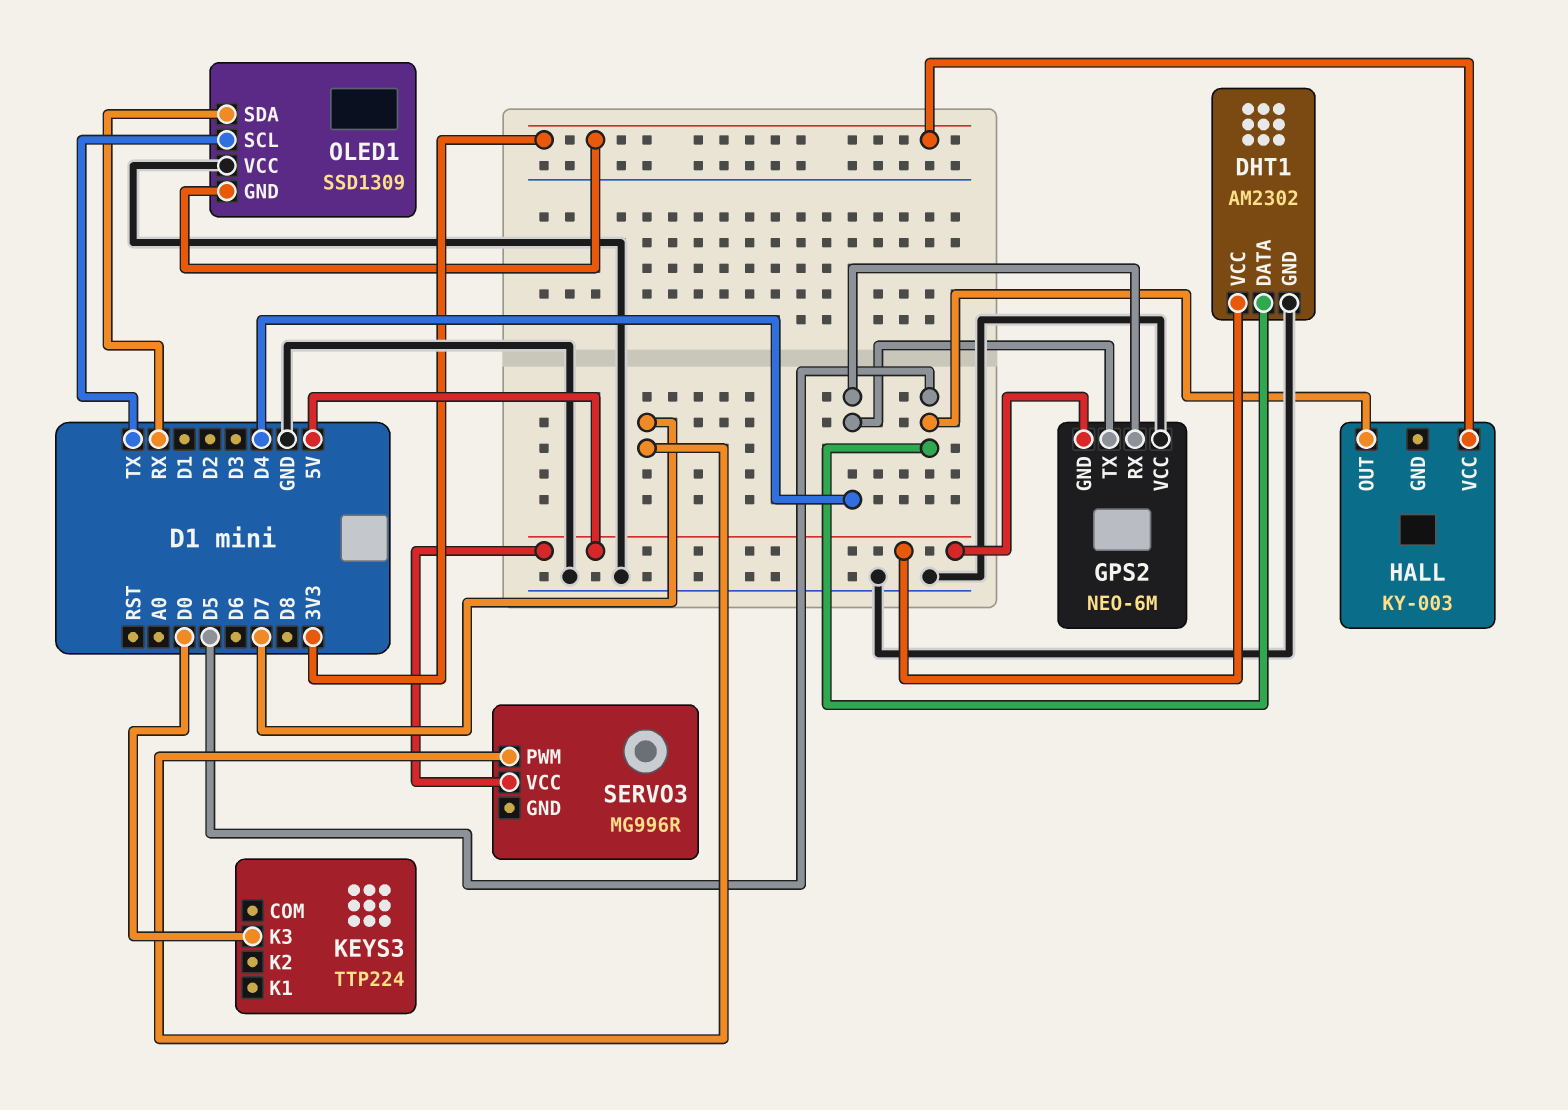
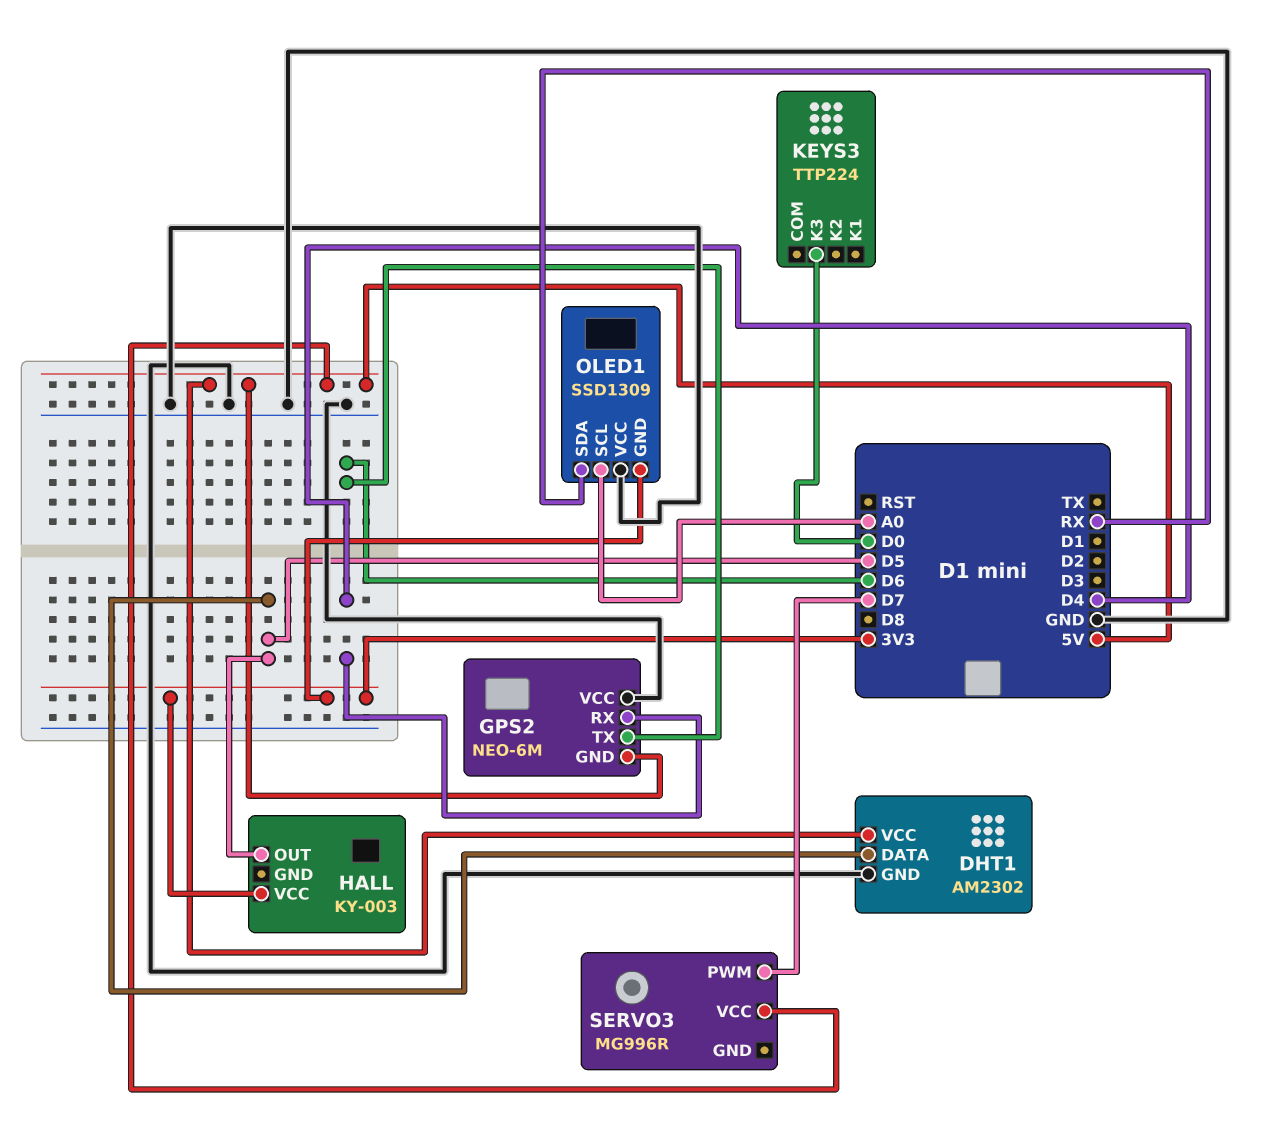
GPS2 pin TX: D4 -> D6
OLED1 pin SCL: TX -> A0

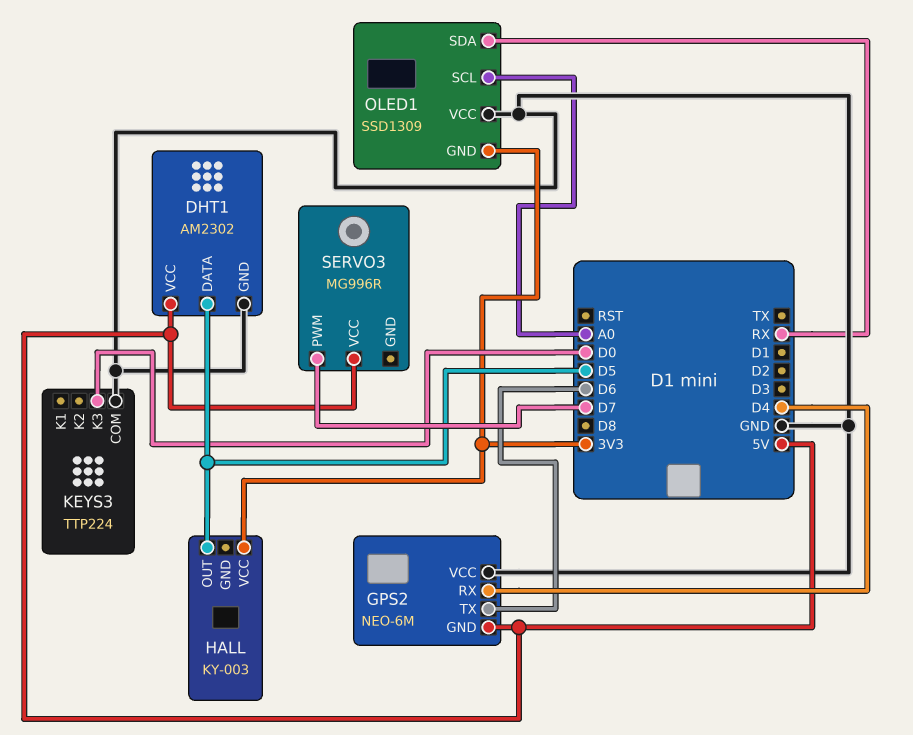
KEYS3 pin COM: none -> GND

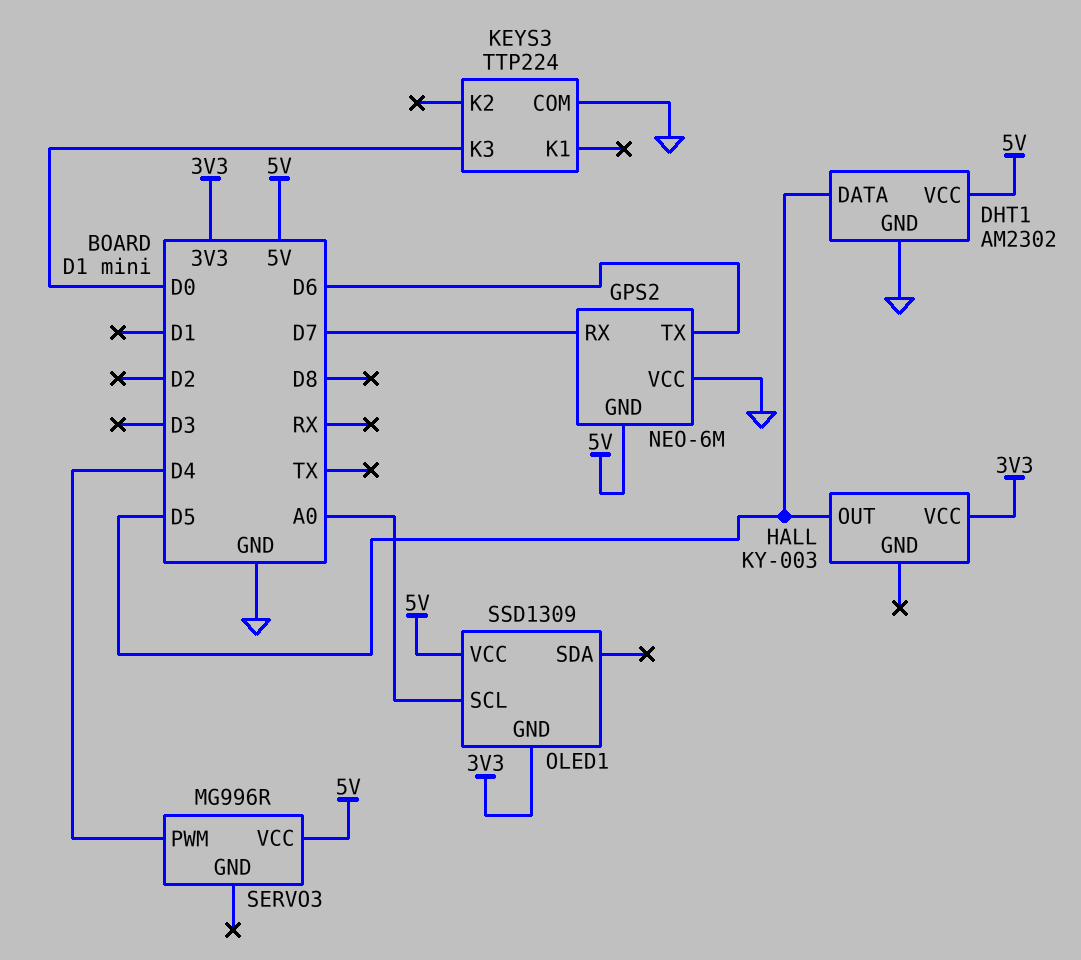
GPS2 pin RX: D4 -> D7
OLED1 pin SDA: RX -> none
OLED1 pin VCC: GND -> 5V
SERVO3 pin PWM: D7 -> D4

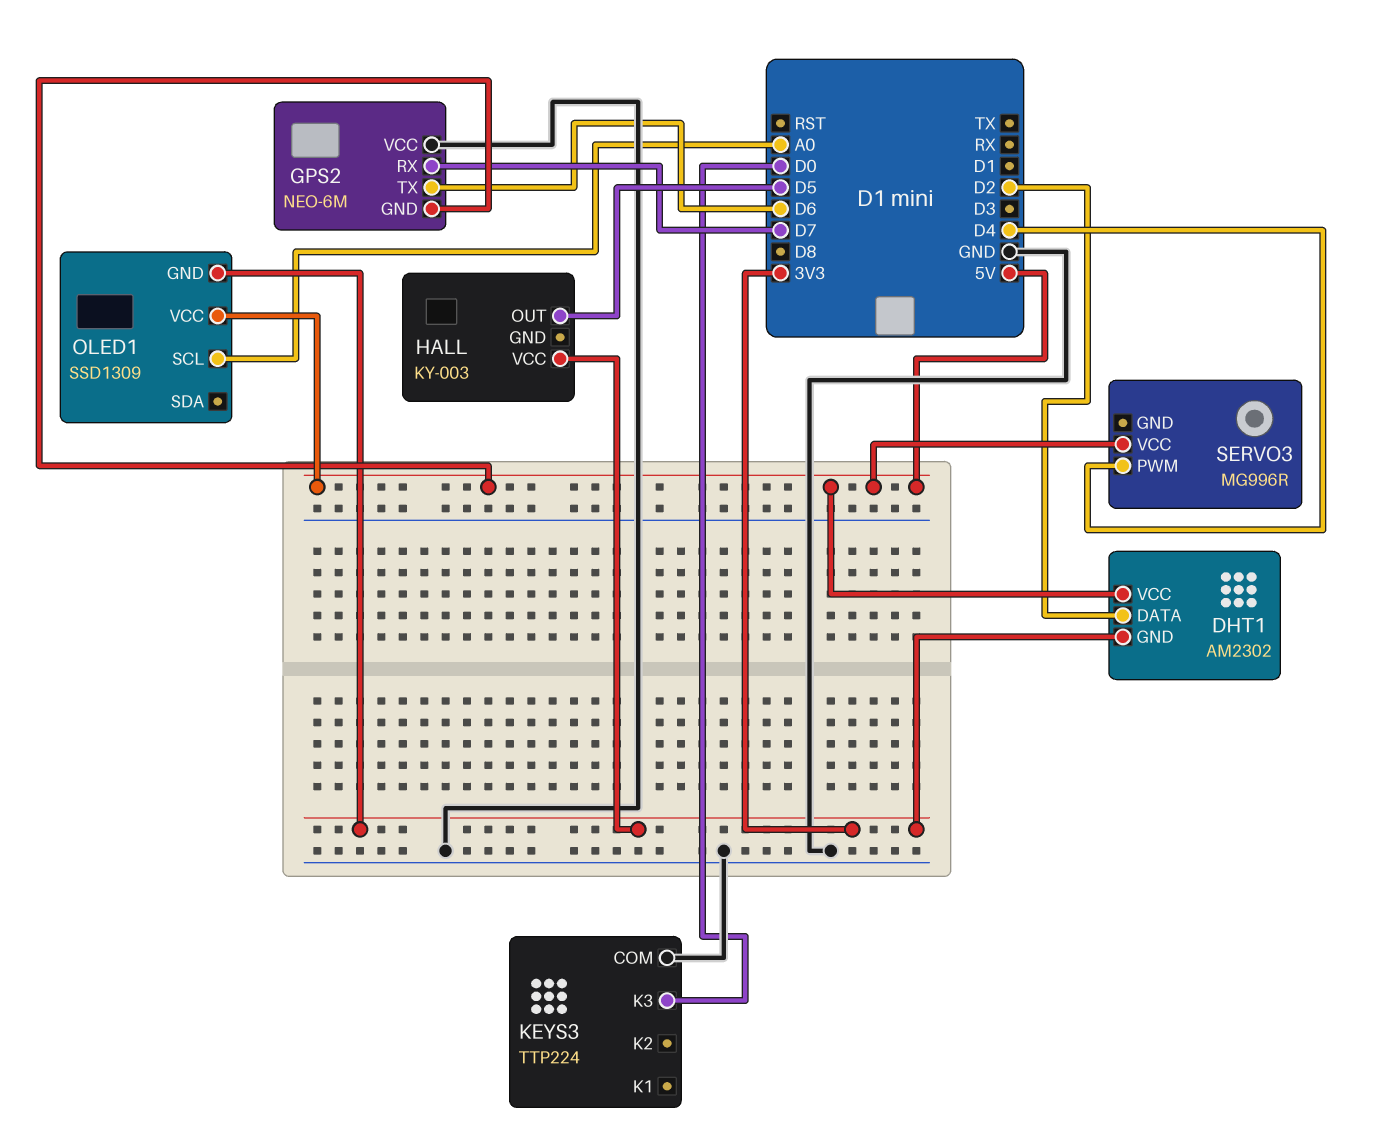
DHT1 pin DATA: D5 -> D2
DHT1 pin GND: GND -> 3V3

